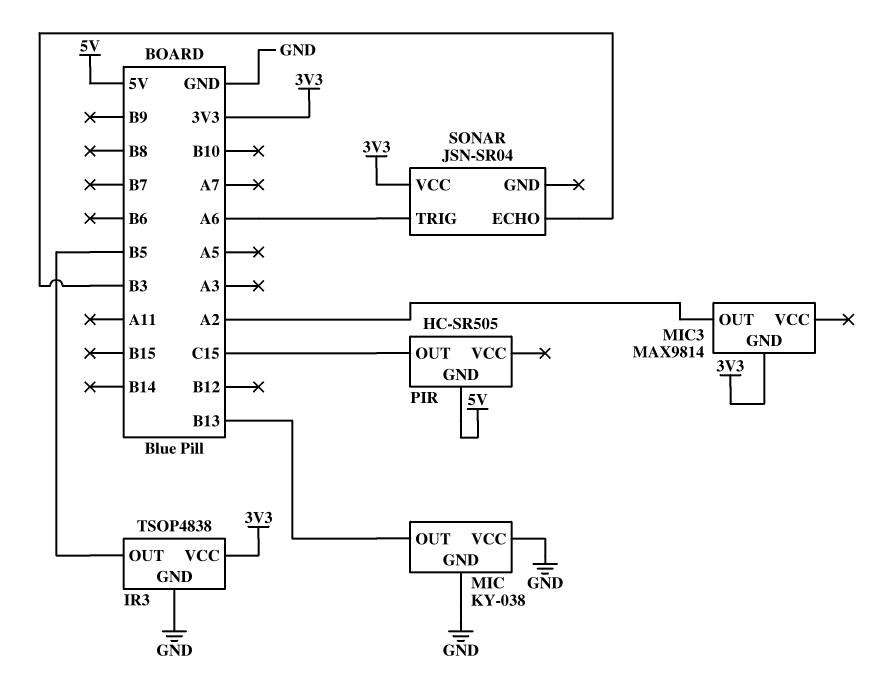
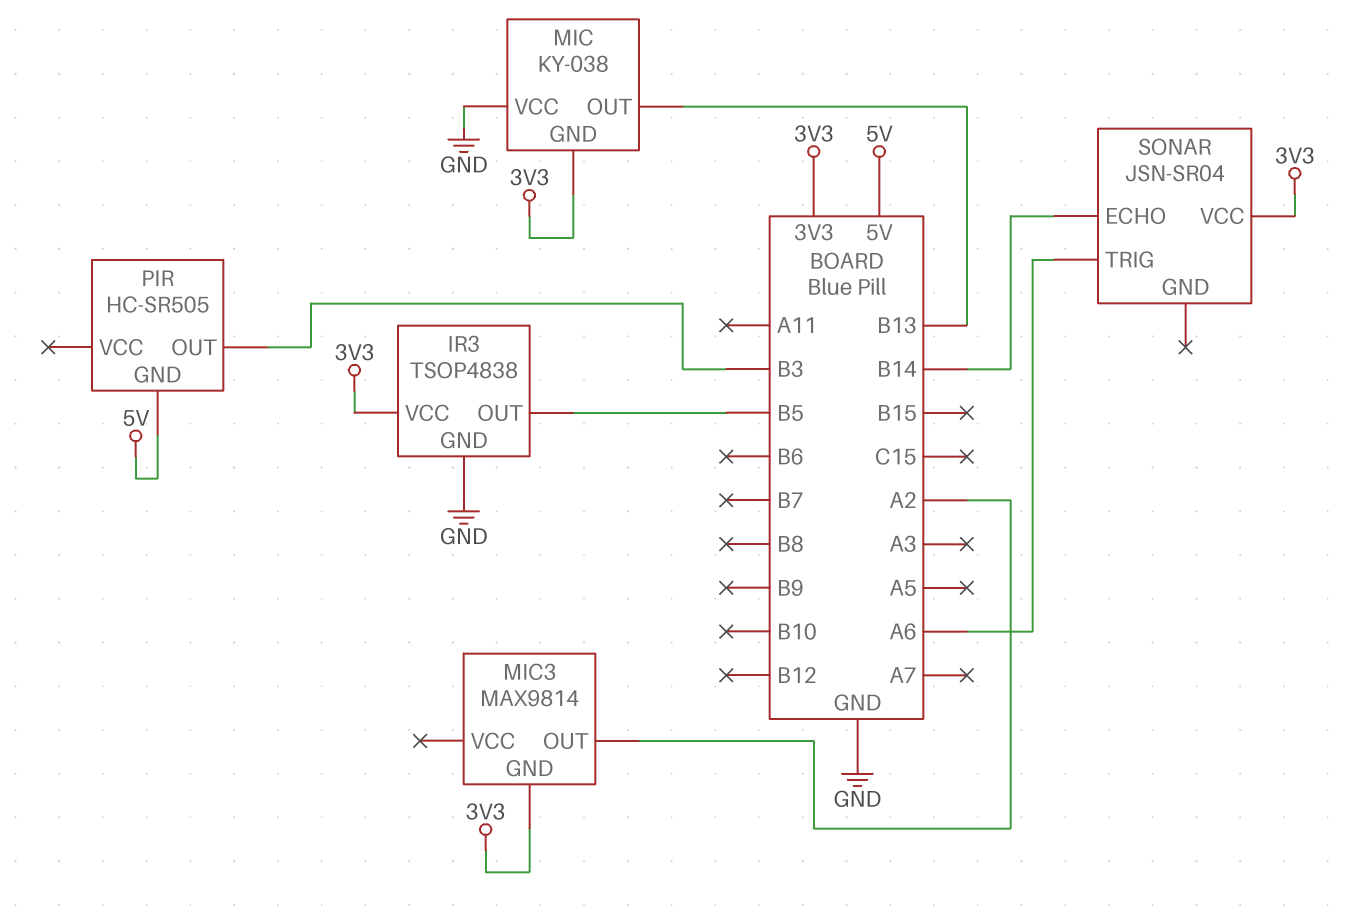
MIC pin GND: GND -> 3V3
PIR pin OUT: C15 -> B3
SONAR pin ECHO: B3 -> B14

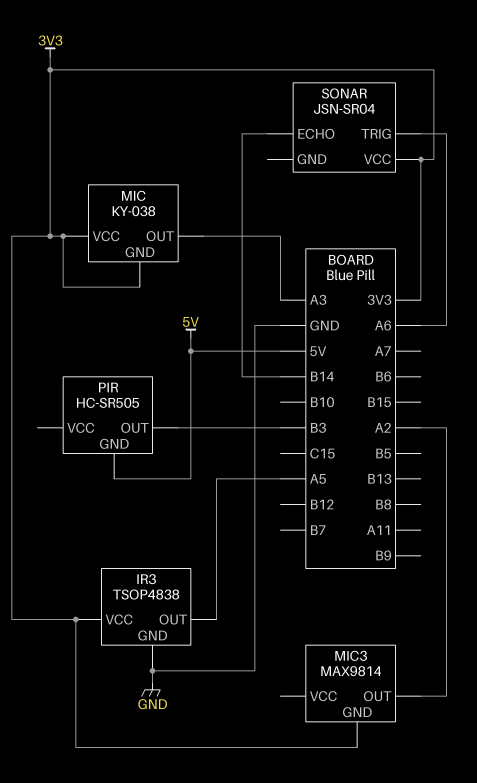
IR3 pin OUT: B5 -> A5
MIC pin OUT: B13 -> A3
MIC pin VCC: GND -> 3V3

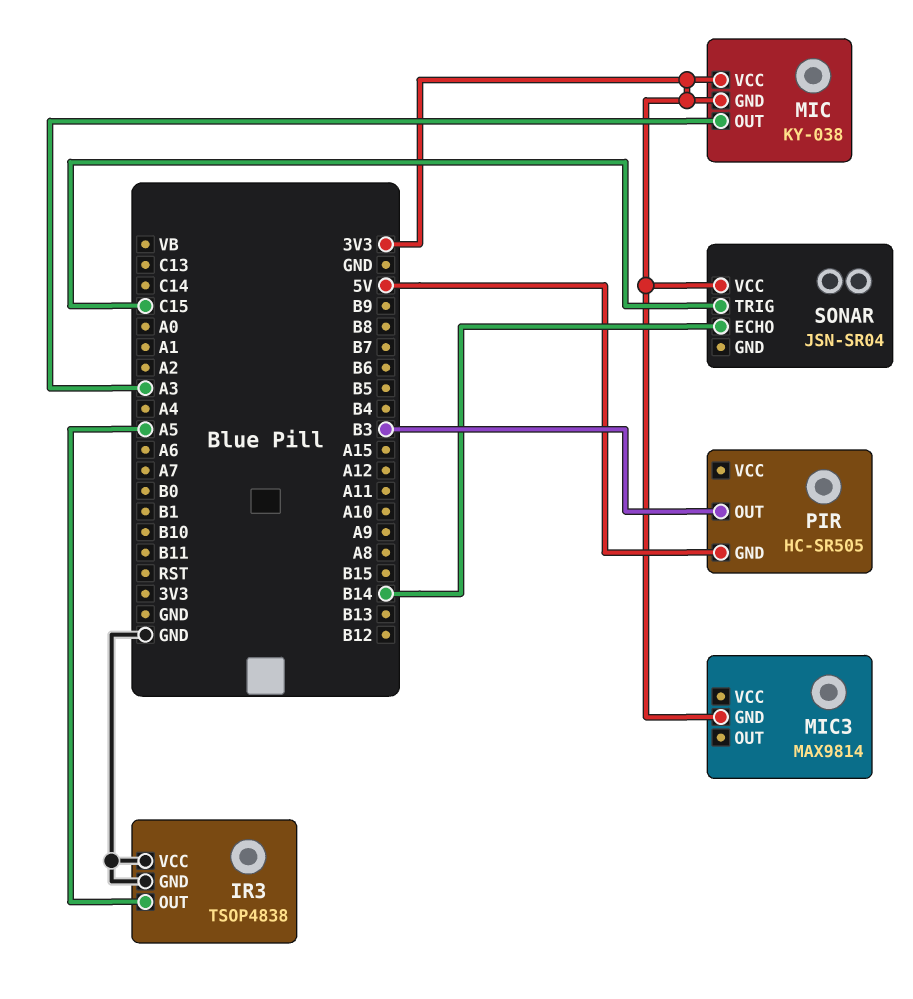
IR3 pin VCC: 3V3 -> GND
MIC3 pin OUT: A2 -> none
SONAR pin TRIG: A6 -> C15

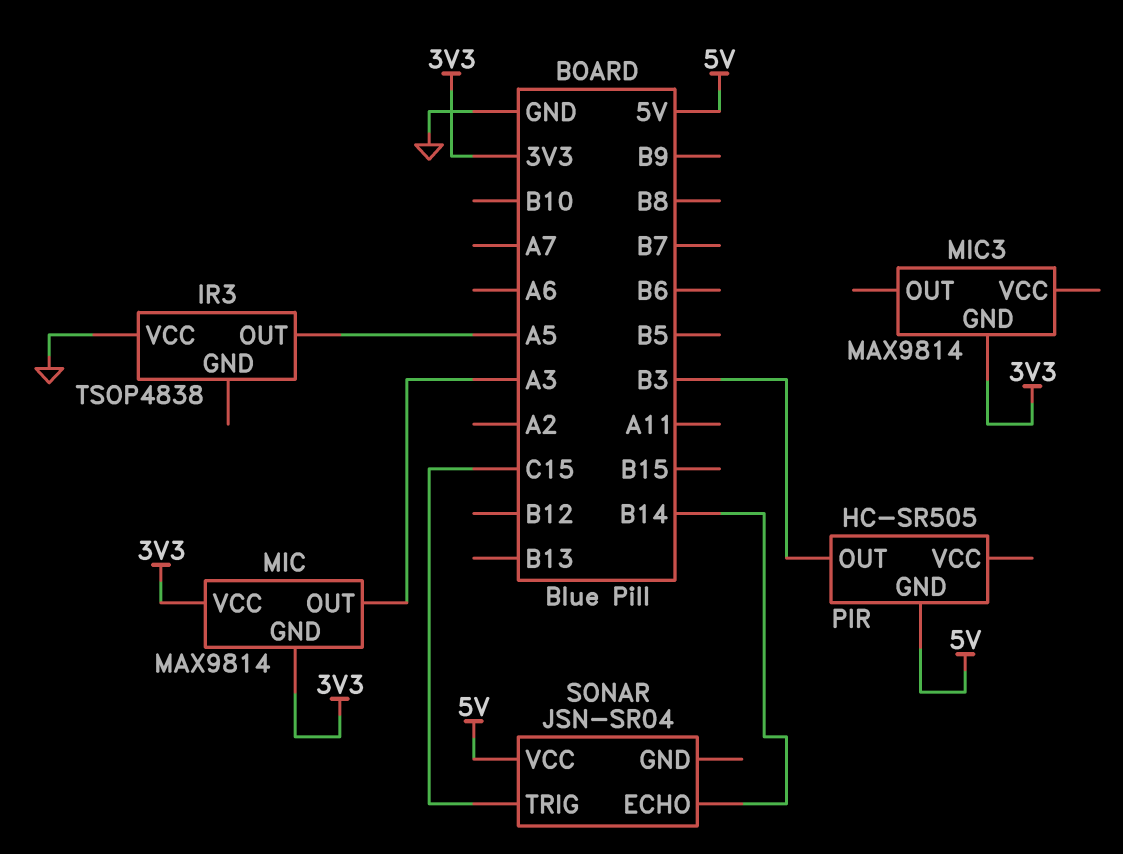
IR3 pin GND: GND -> none
MIC: KY-038 -> MAX9814
SONAR pin VCC: 3V3 -> 5V

